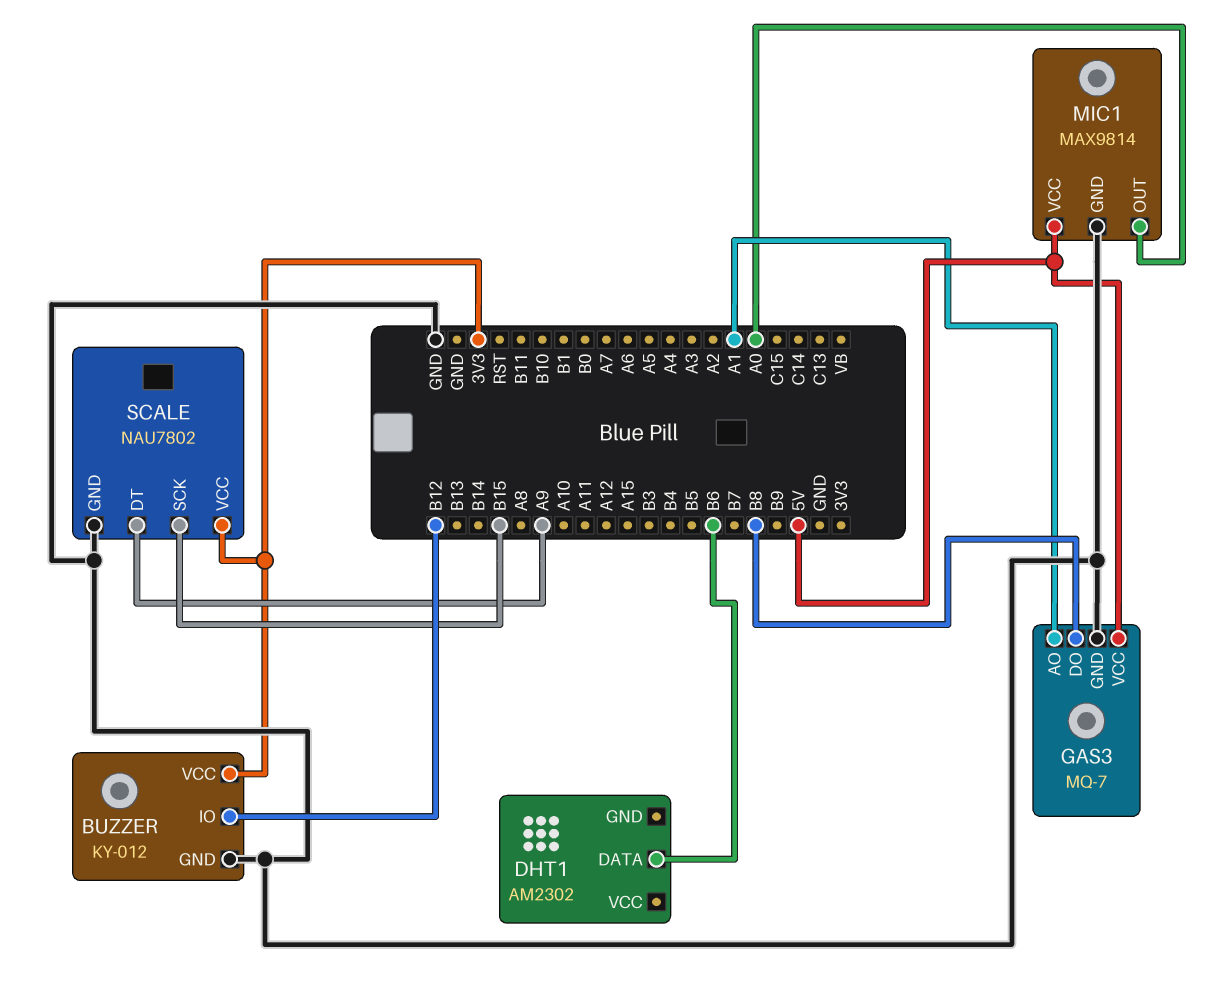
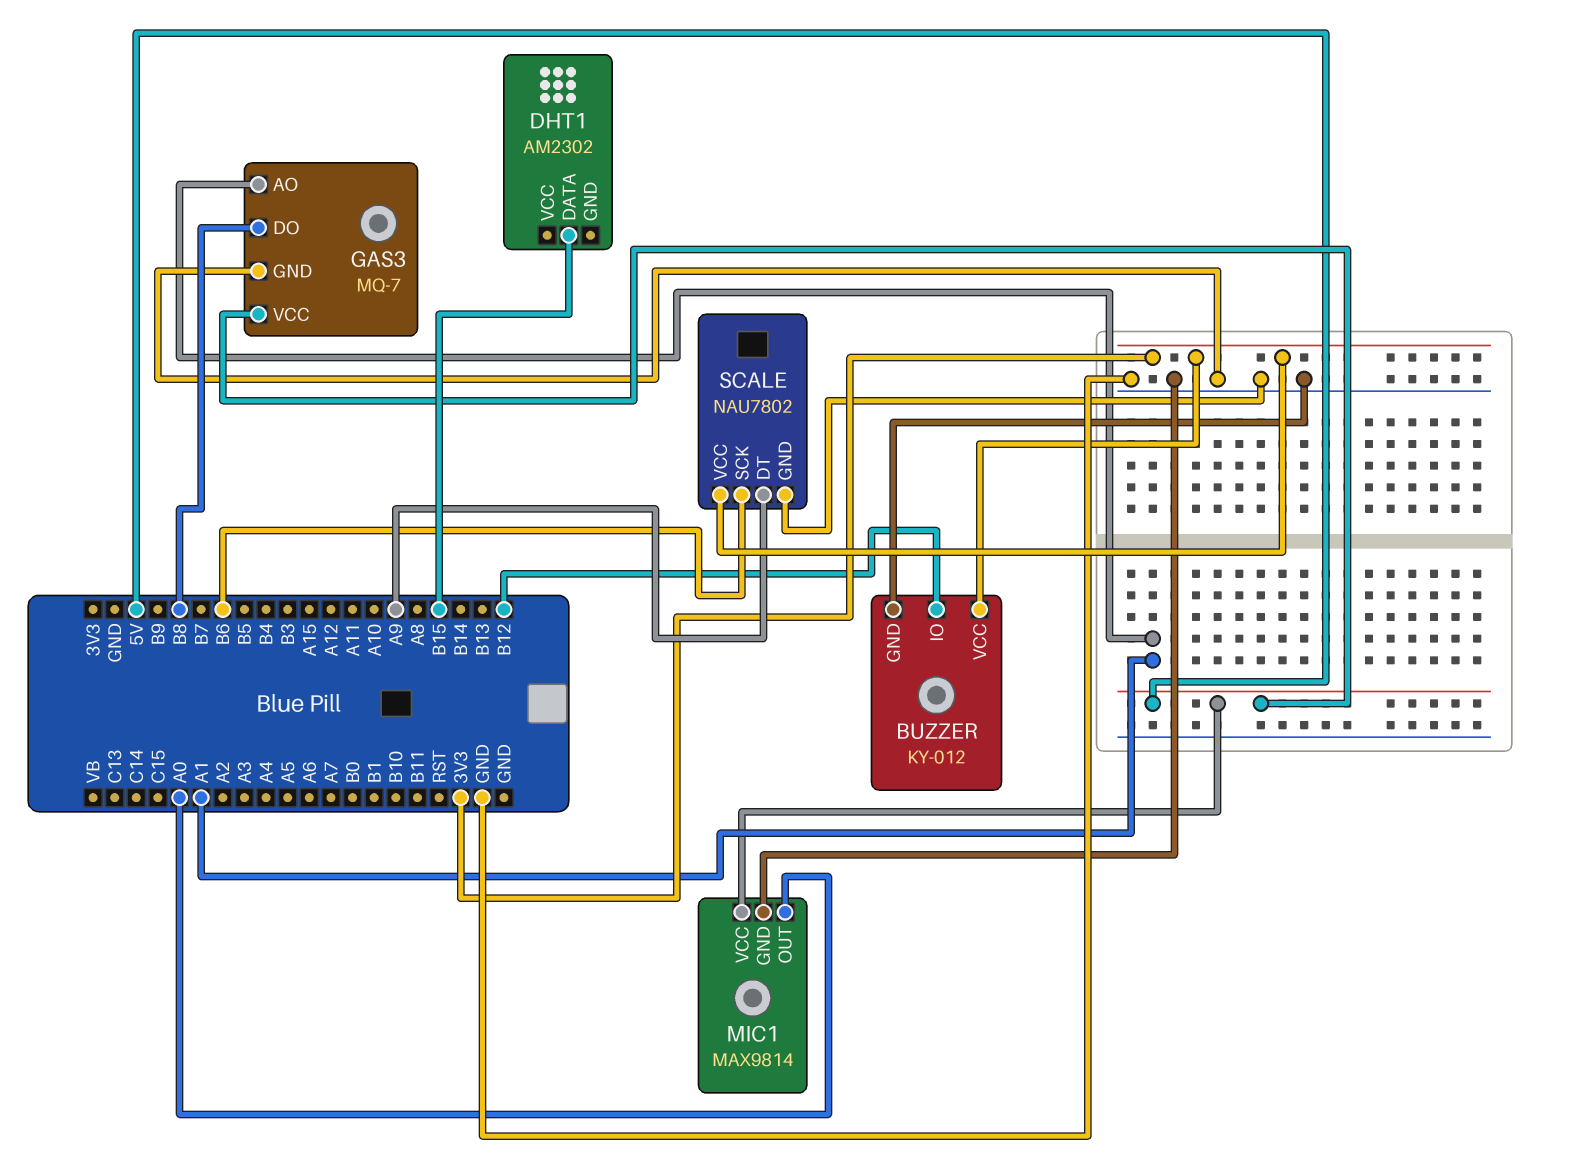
DHT1 pin DATA: B6 -> B15
SCALE pin SCK: B15 -> B6

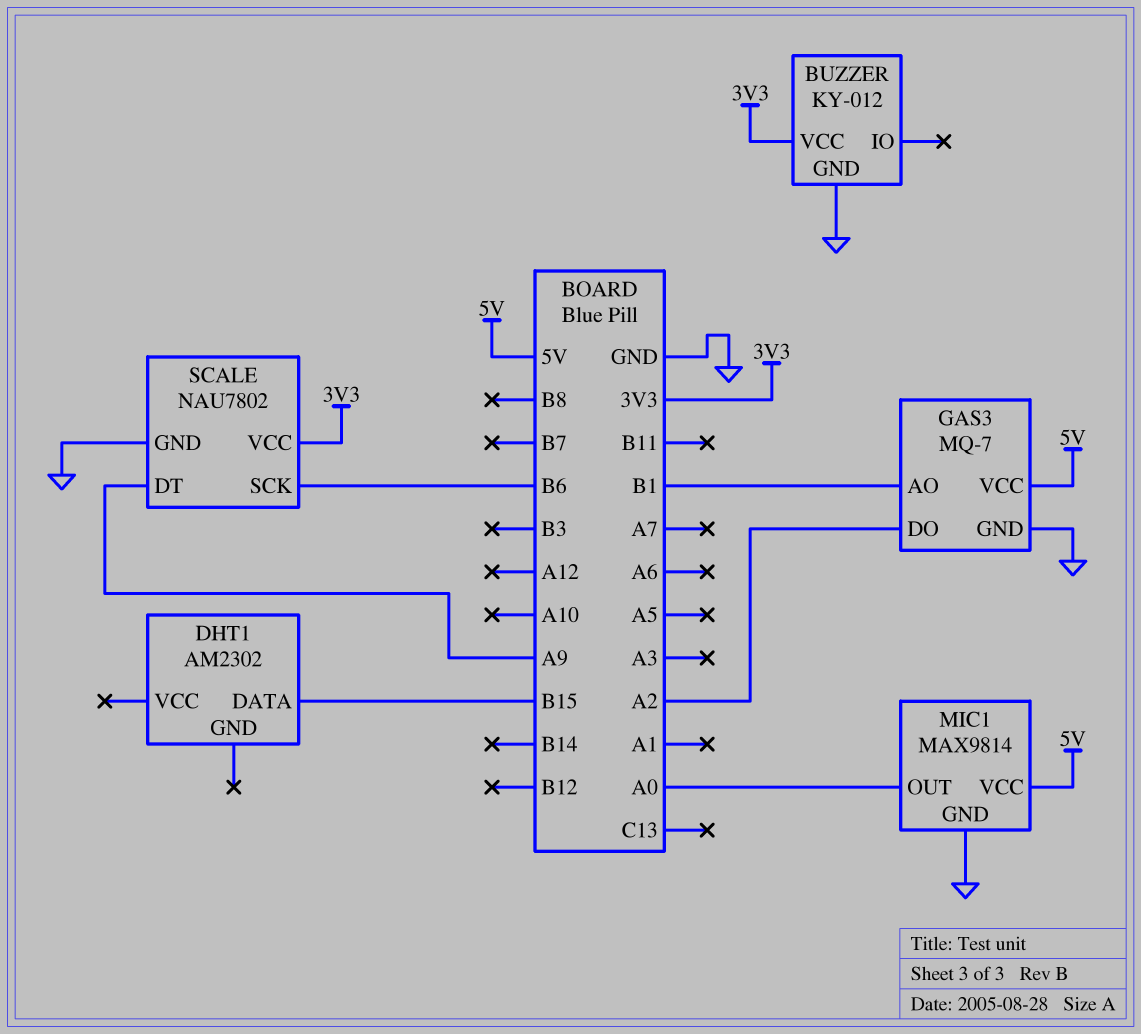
BUZZER pin IO: B12 -> none
GAS3 pin AO: A1 -> B1
GAS3 pin DO: B8 -> A2

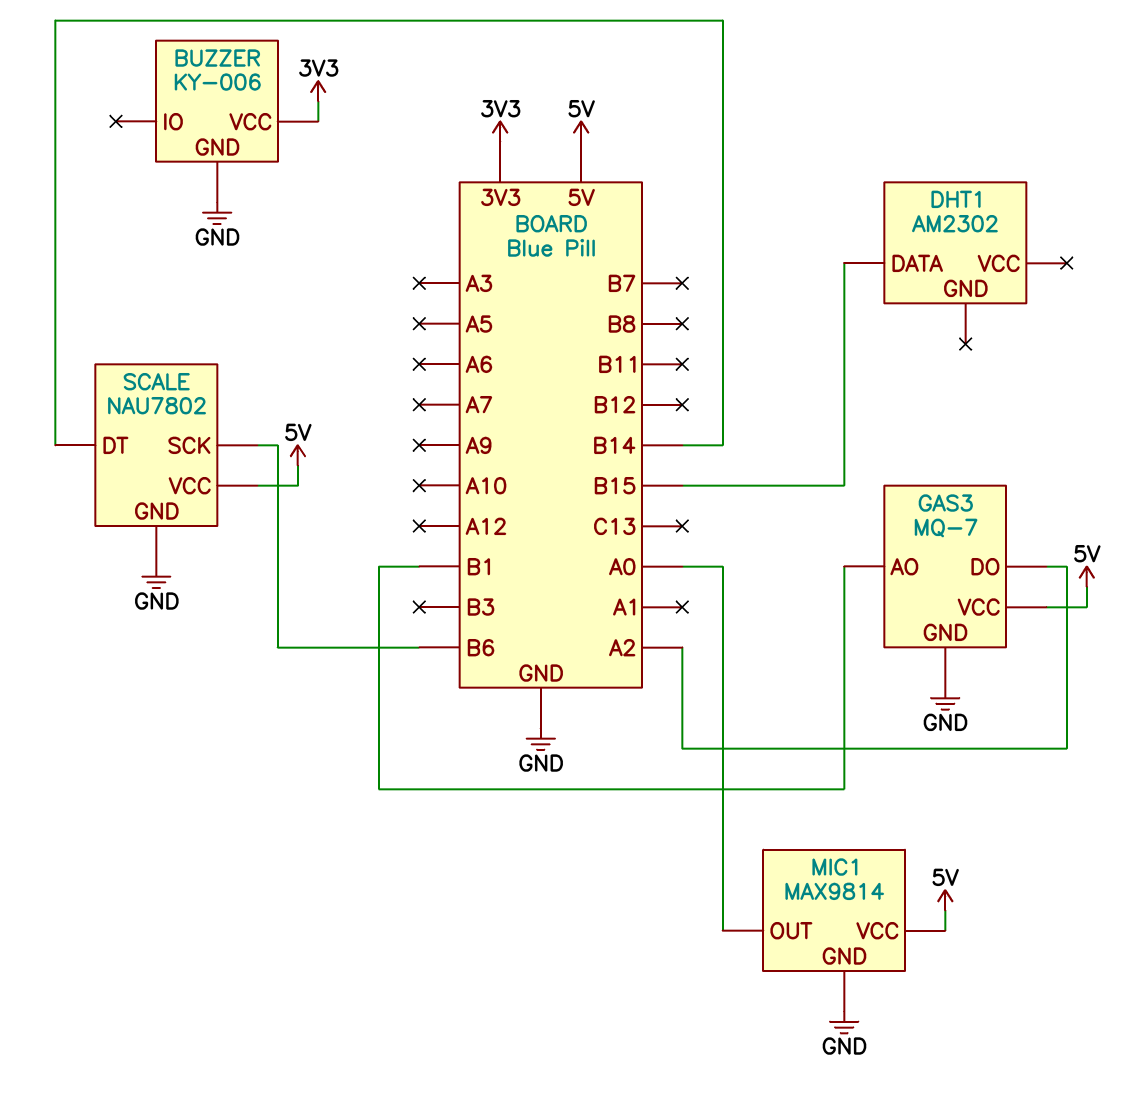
BUZZER: KY-012 -> KY-006
SCALE pin DT: A9 -> B14
SCALE pin VCC: 3V3 -> 5V

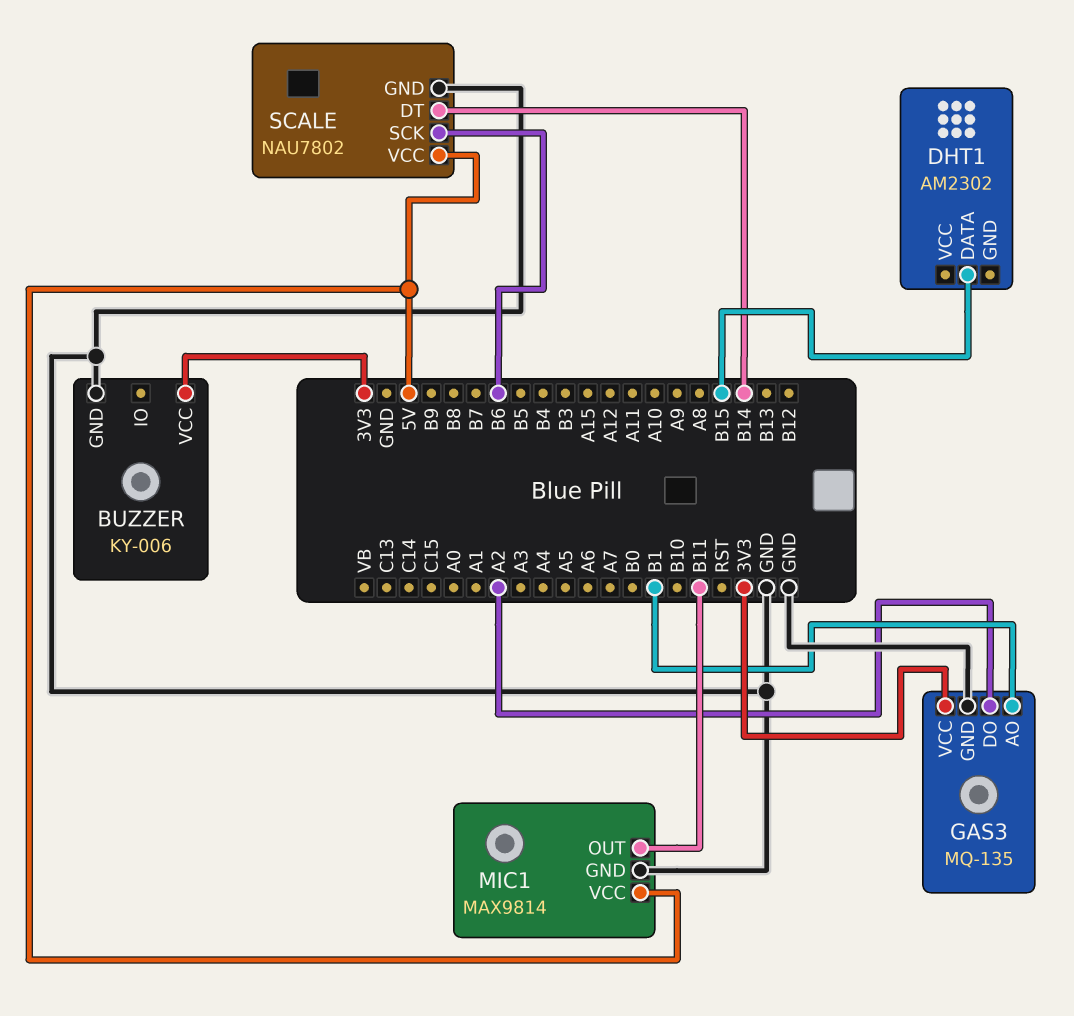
GAS3: MQ-7 -> MQ-135
GAS3 pin VCC: 5V -> 3V3
MIC1 pin OUT: A0 -> B11

